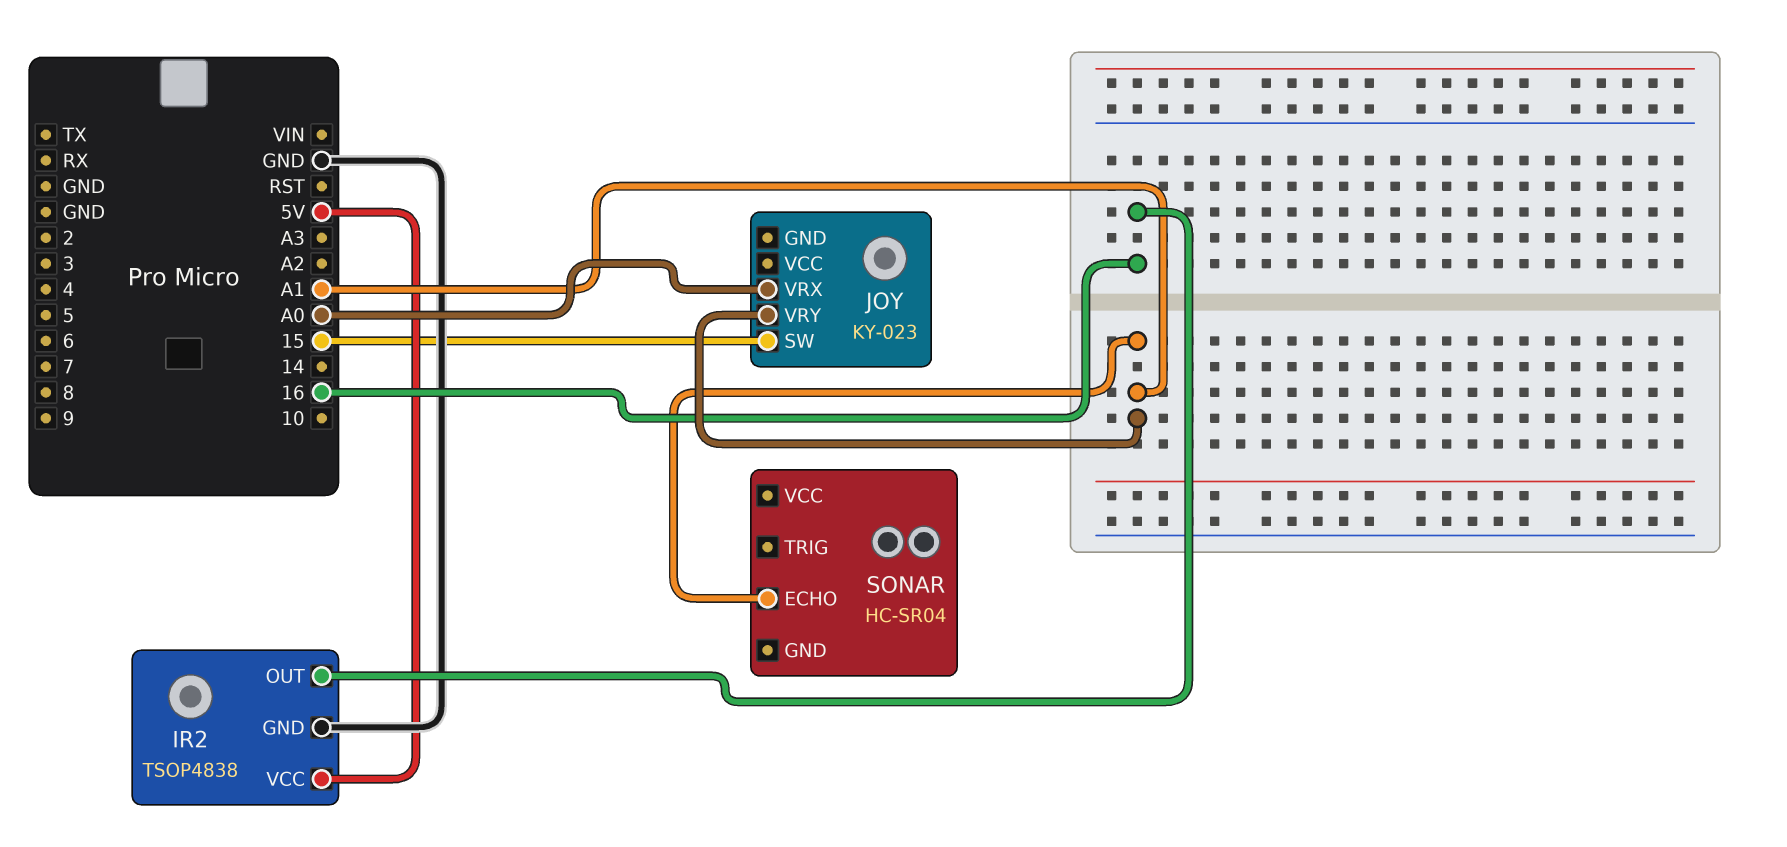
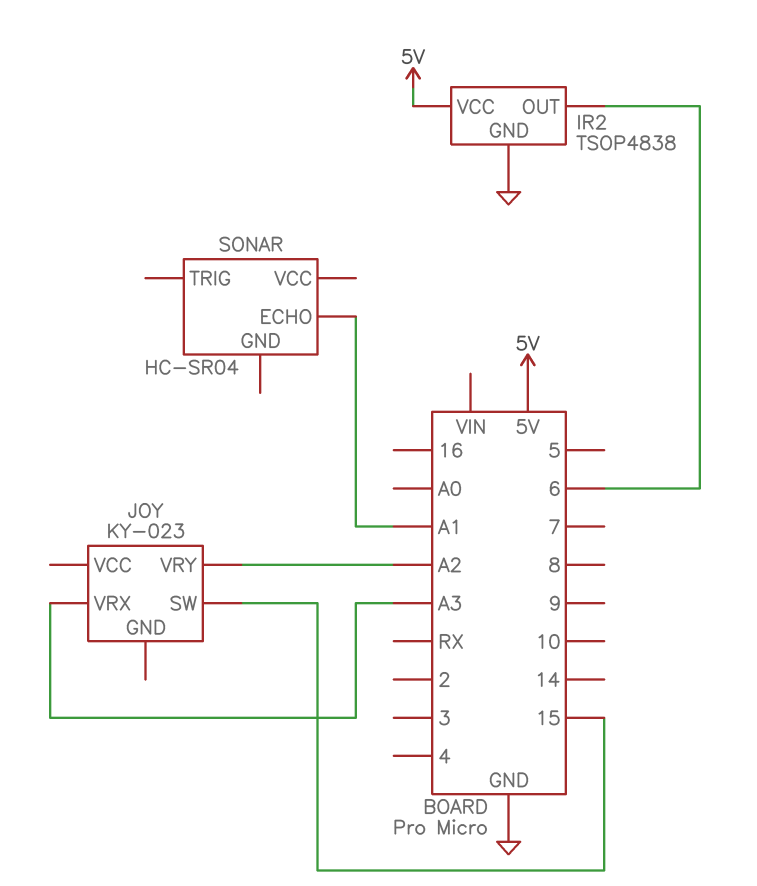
IR2 pin OUT: 16 -> 6
JOY pin VRX: A0 -> A3
JOY pin VRY: A1 -> A2

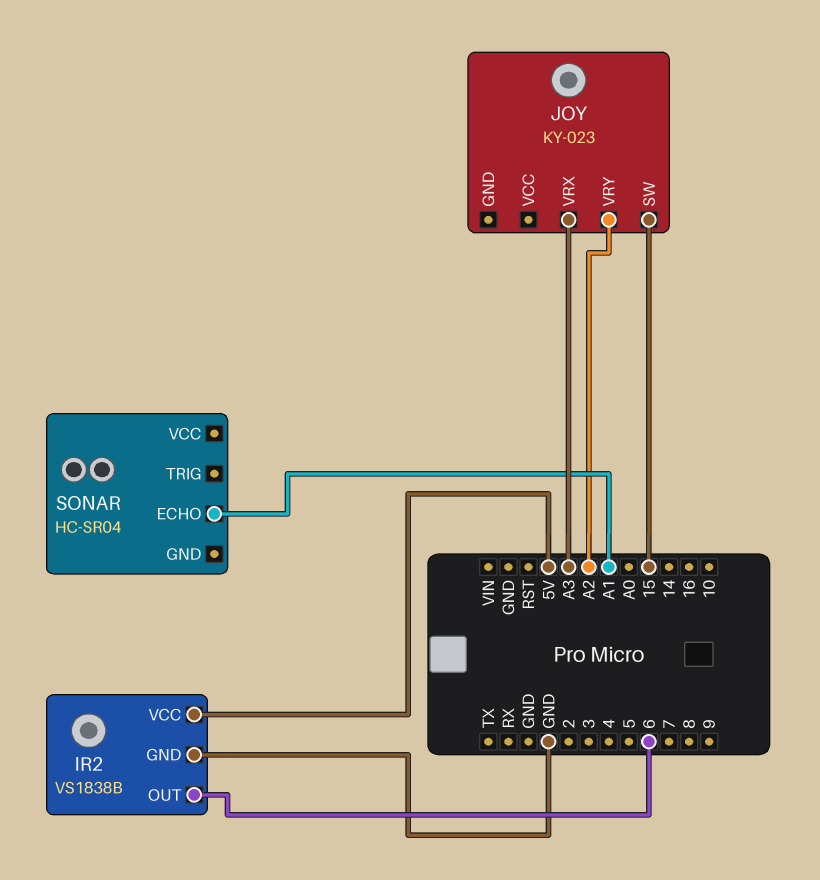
IR2: TSOP4838 -> VS1838B

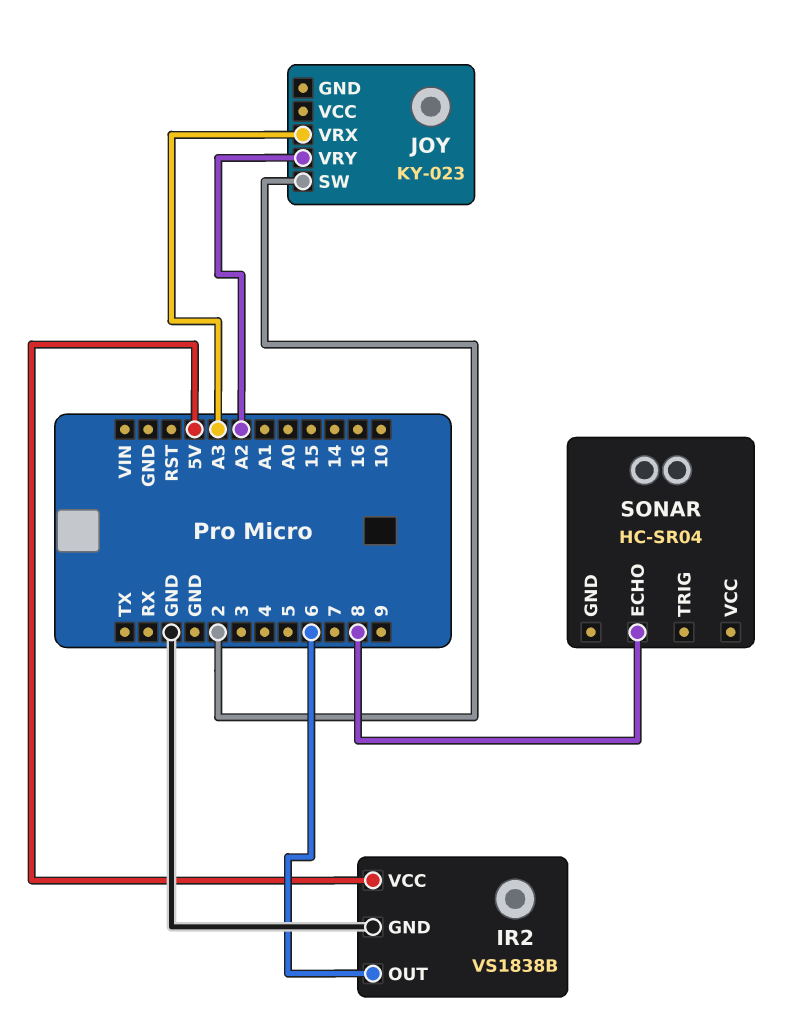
JOY pin SW: 15 -> 2
SONAR pin ECHO: A1 -> 8

